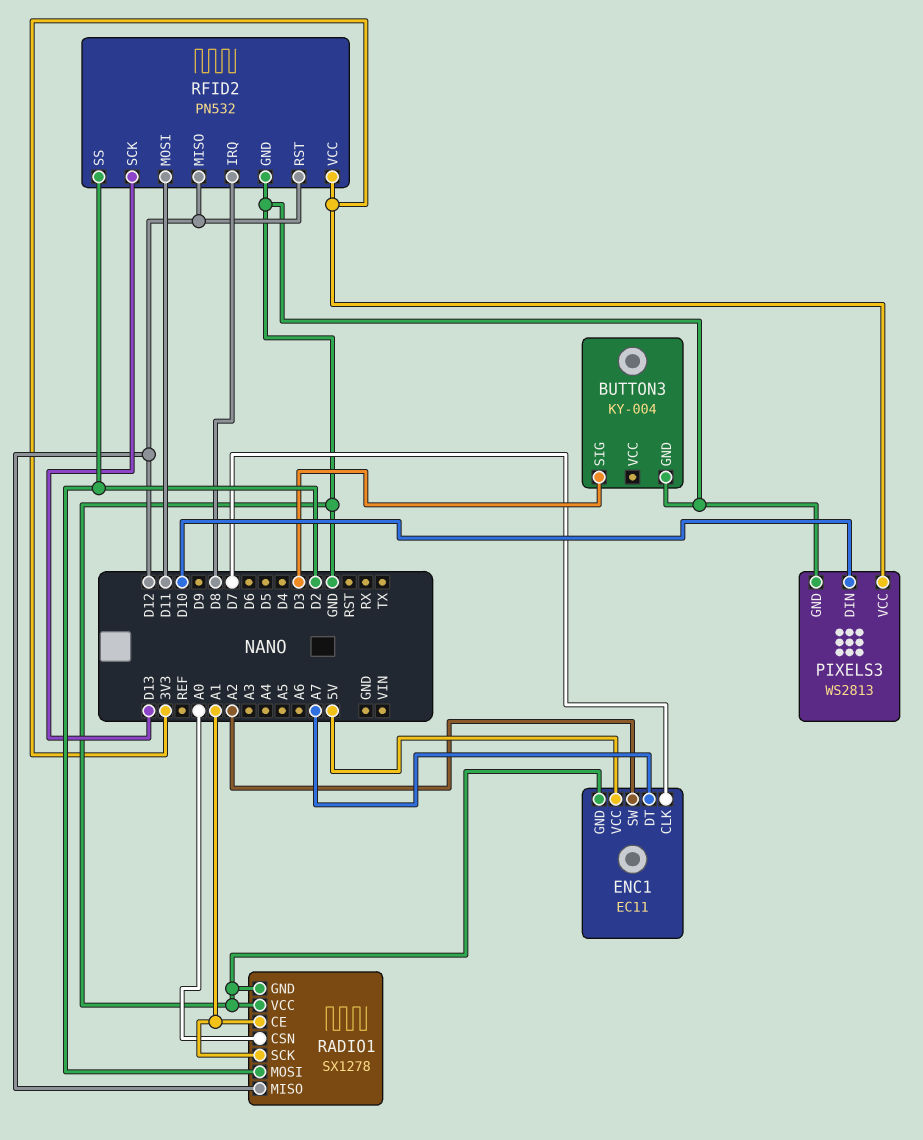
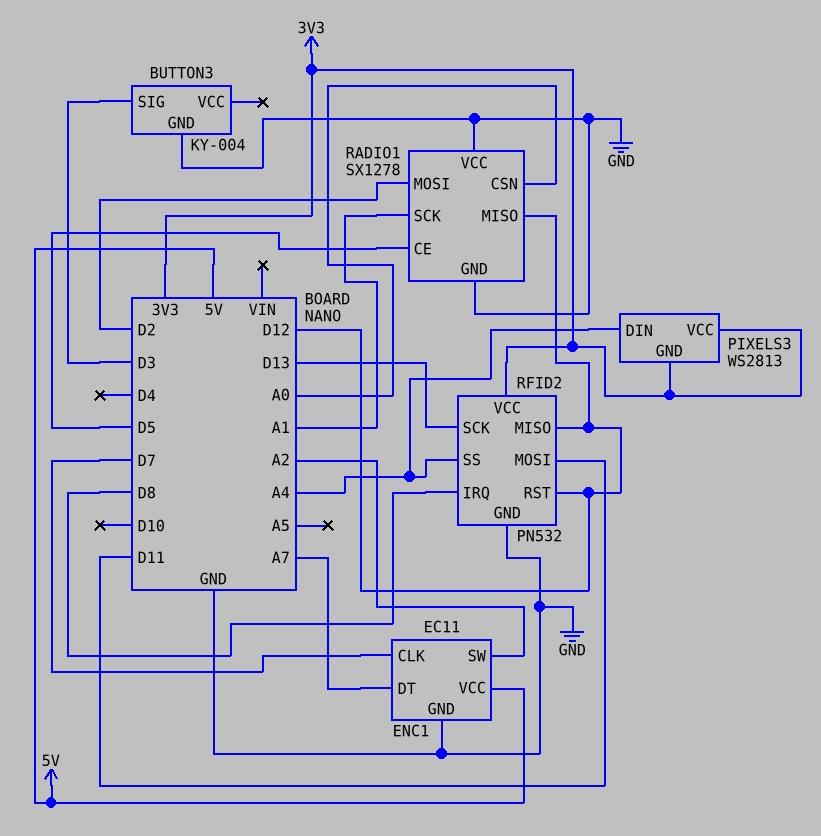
PIXELS3 pin DIN: D10 -> A4
PIXELS3 pin GND: GND -> 3V3
RADIO1 pin CE: A1 -> D5
RFID2 pin SS: D2 -> A4

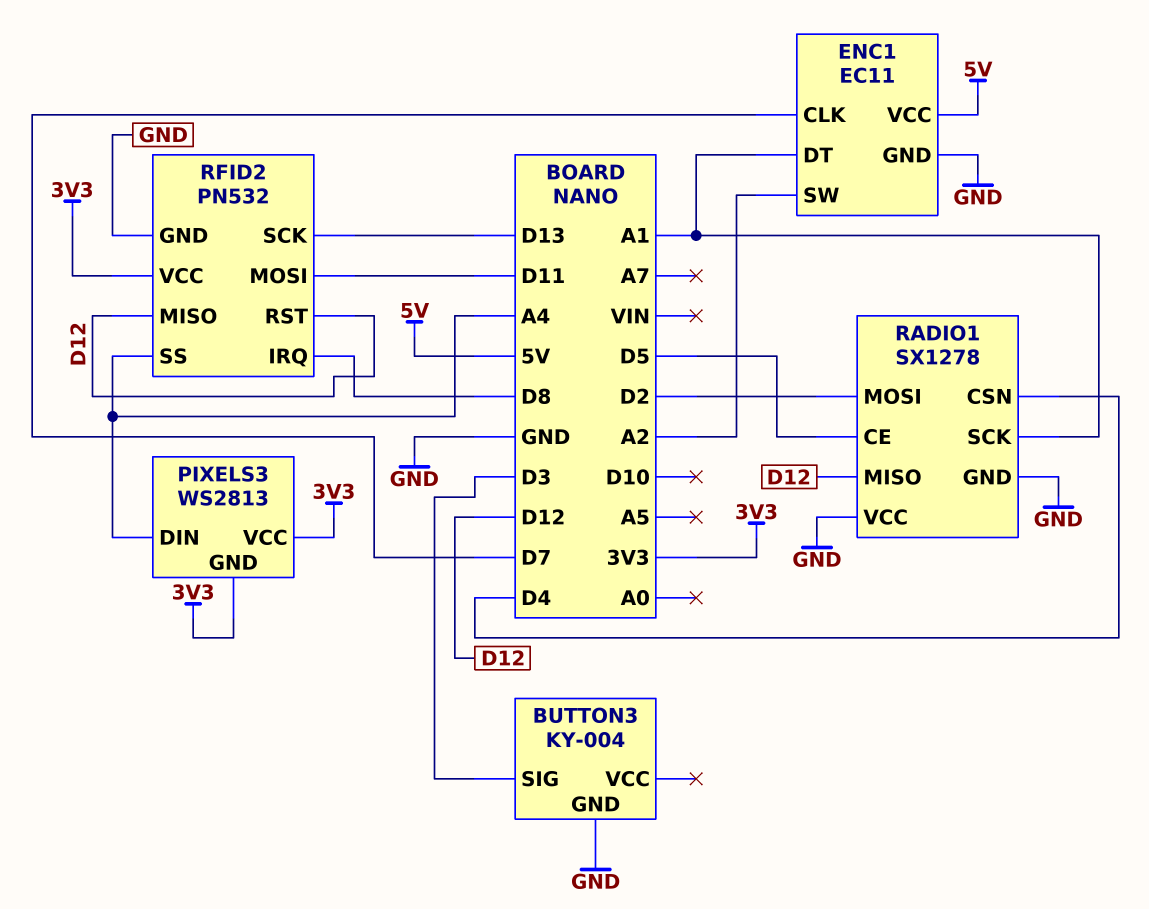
ENC1 pin DT: A7 -> A1
RADIO1 pin CSN: A0 -> D4

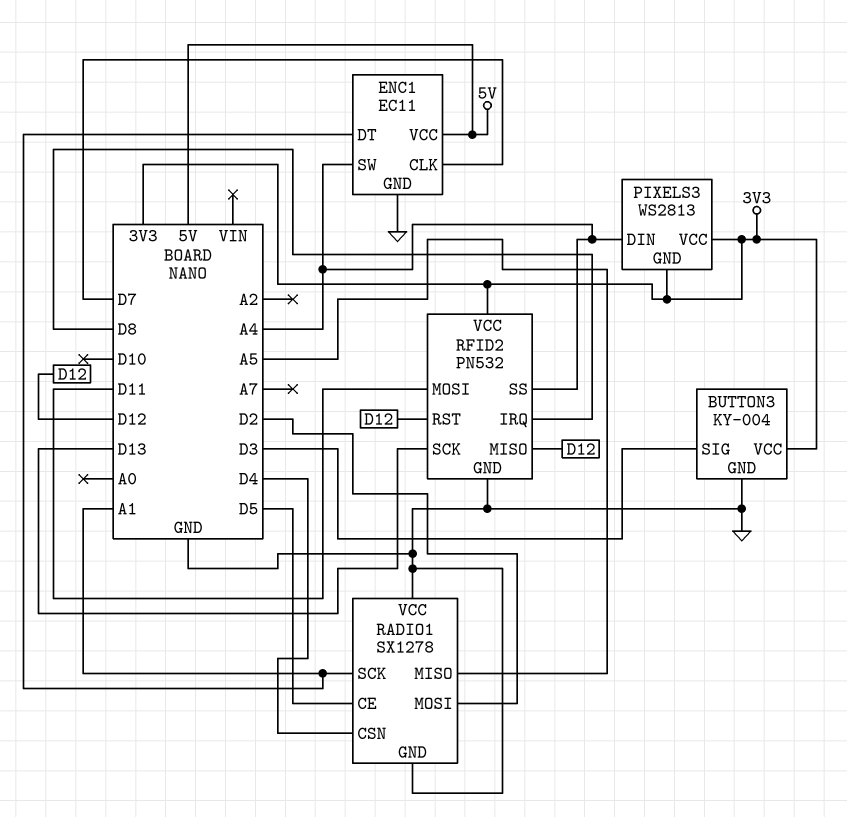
BUTTON3 pin VCC: none -> 3V3
ENC1 pin SW: A2 -> A4
RADIO1 pin MISO: D12 -> A5

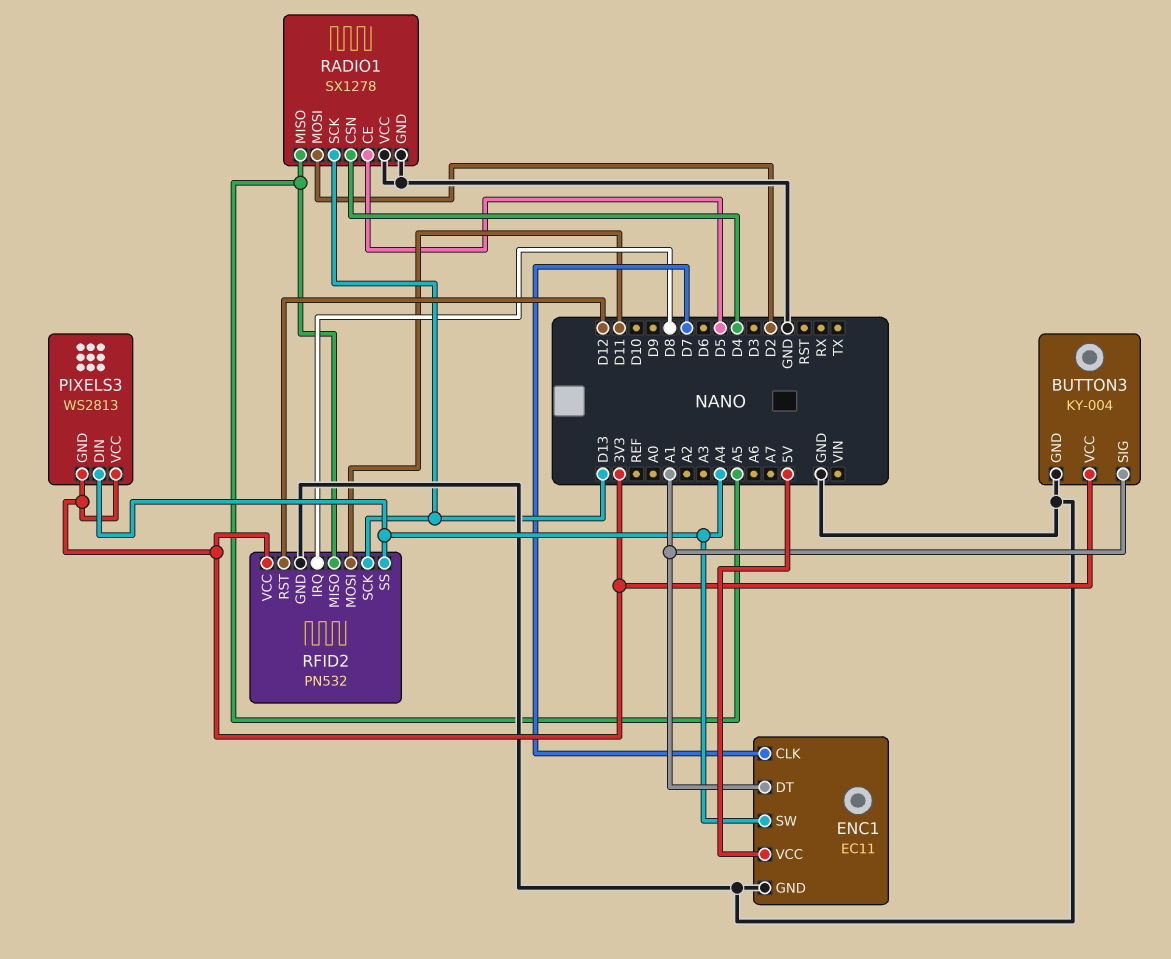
BUTTON3 pin SIG: D3 -> A1
RADIO1 pin SCK: A1 -> D13
RFID2 pin MISO: D12 -> A5

